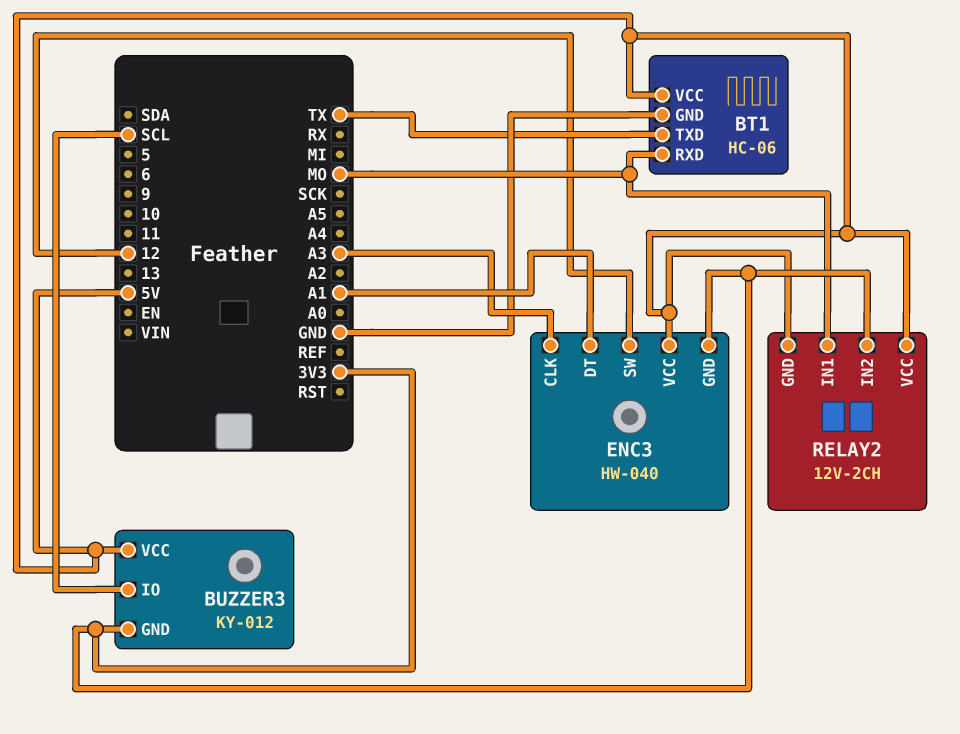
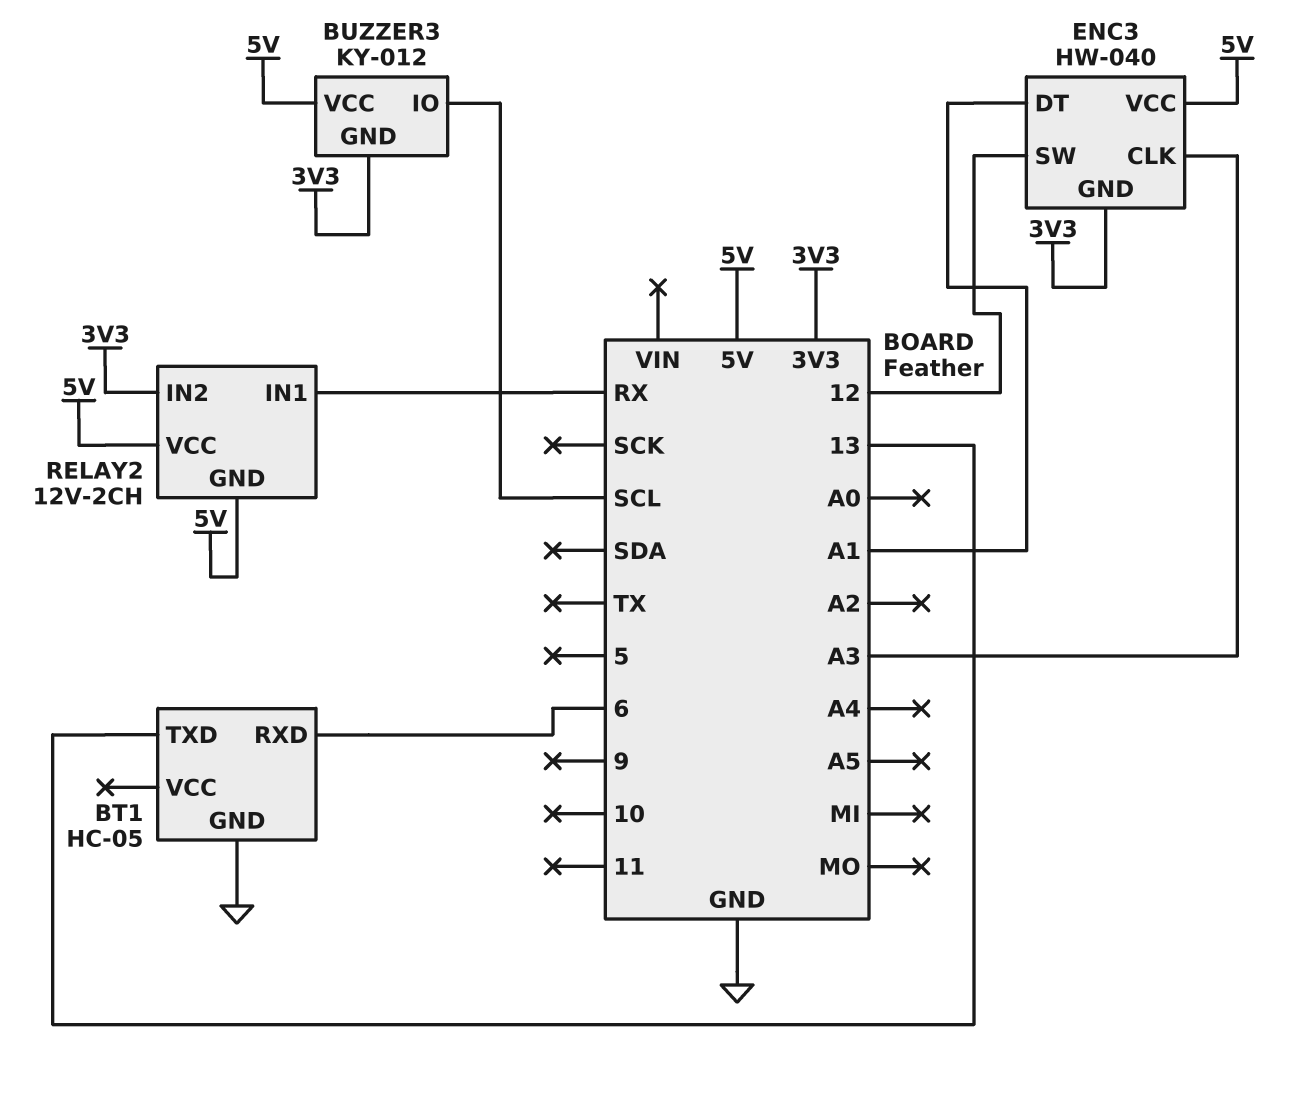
BT1: HC-06 -> HC-05
BT1 pin RXD: MO -> 6
BT1 pin TXD: TX -> 13
BT1 pin VCC: 5V -> none
RELAY2 pin IN1: MO -> RX

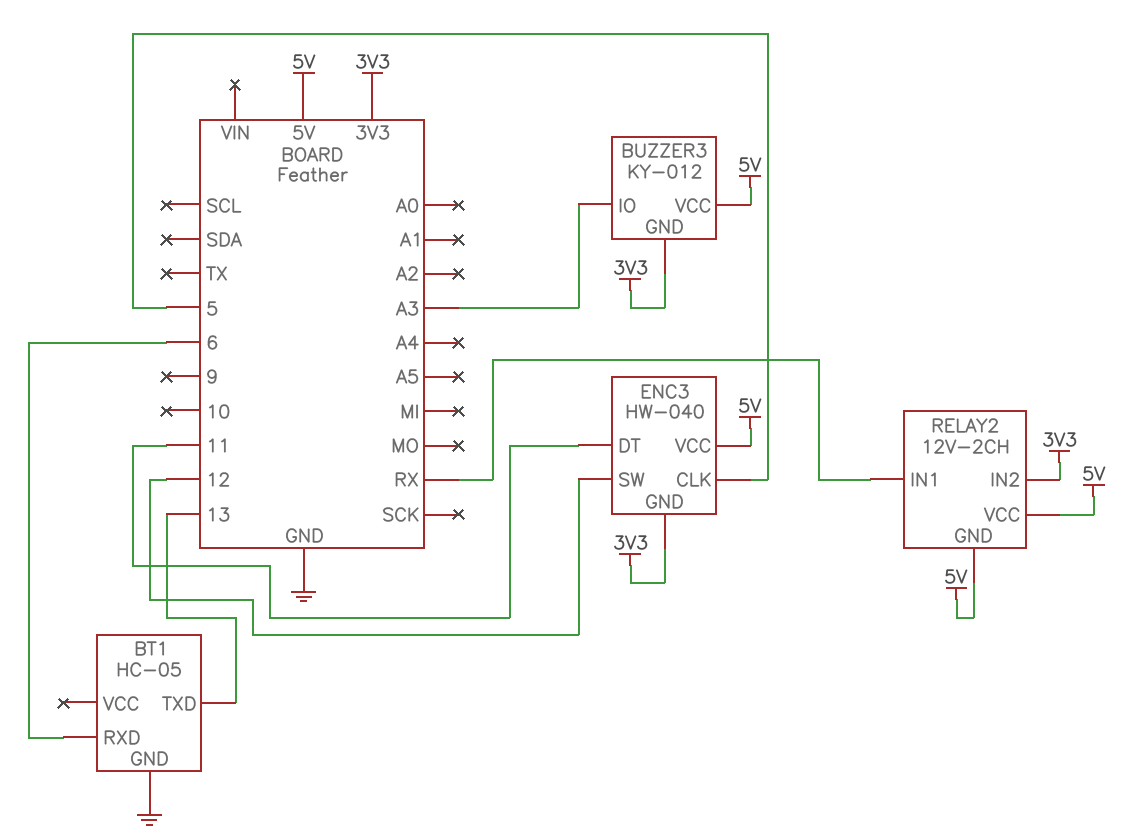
BUZZER3 pin IO: SCL -> A3
ENC3 pin CLK: A3 -> 5
ENC3 pin DT: A1 -> 11

